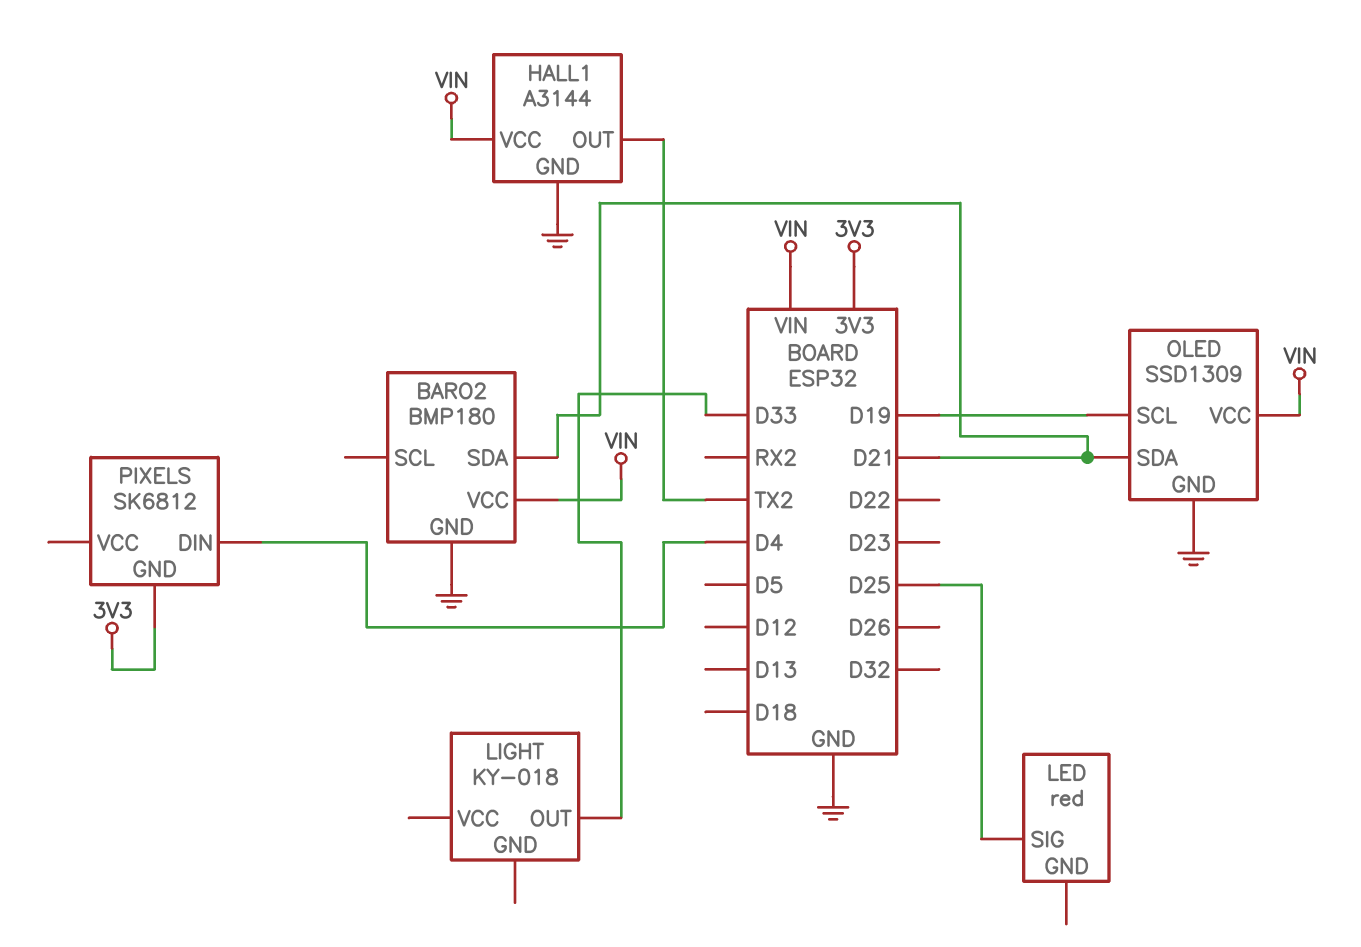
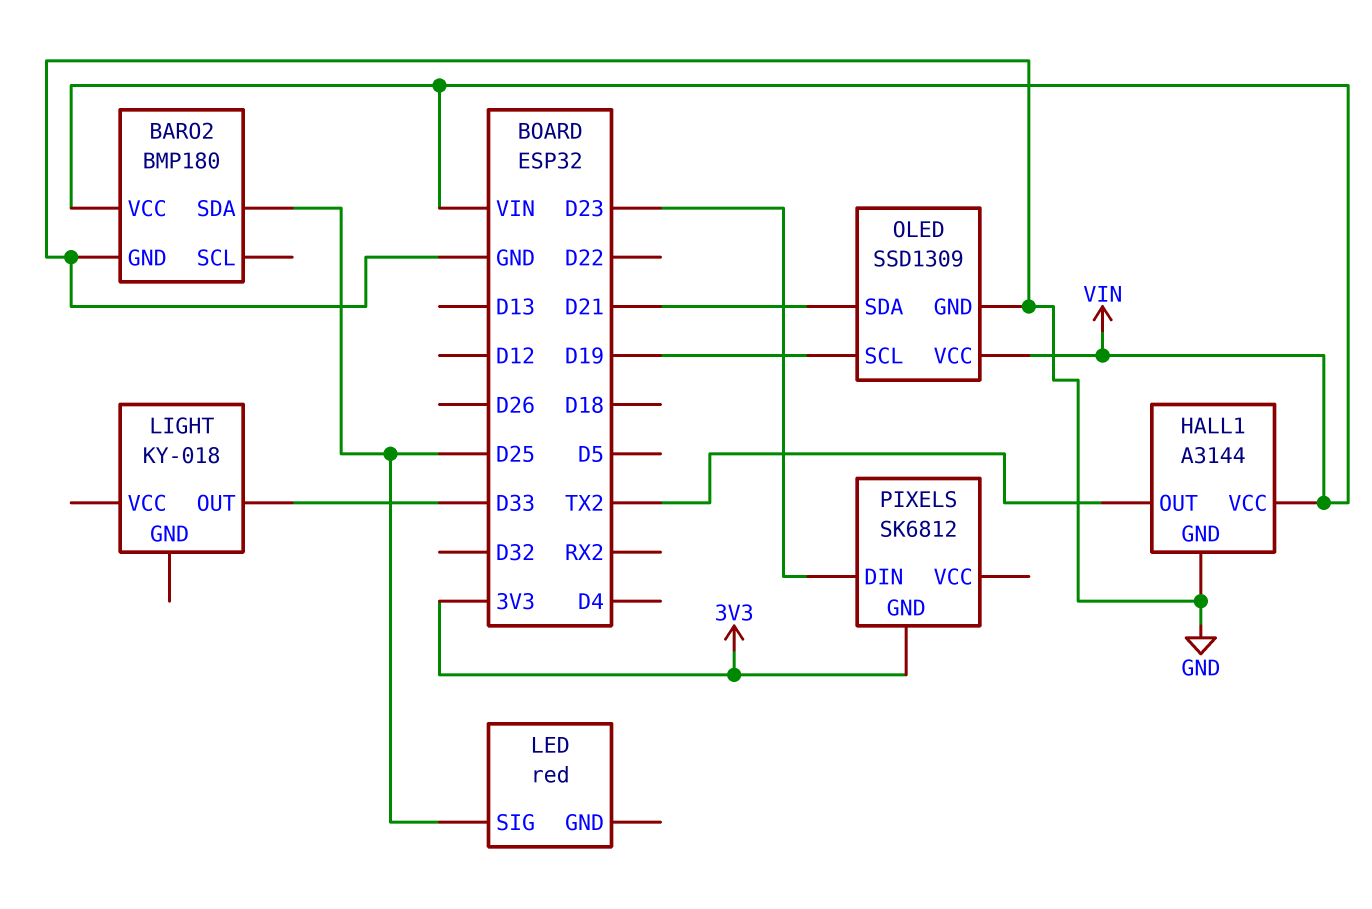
BARO2 pin SDA: D21 -> D25
PIXELS pin DIN: D4 -> D23

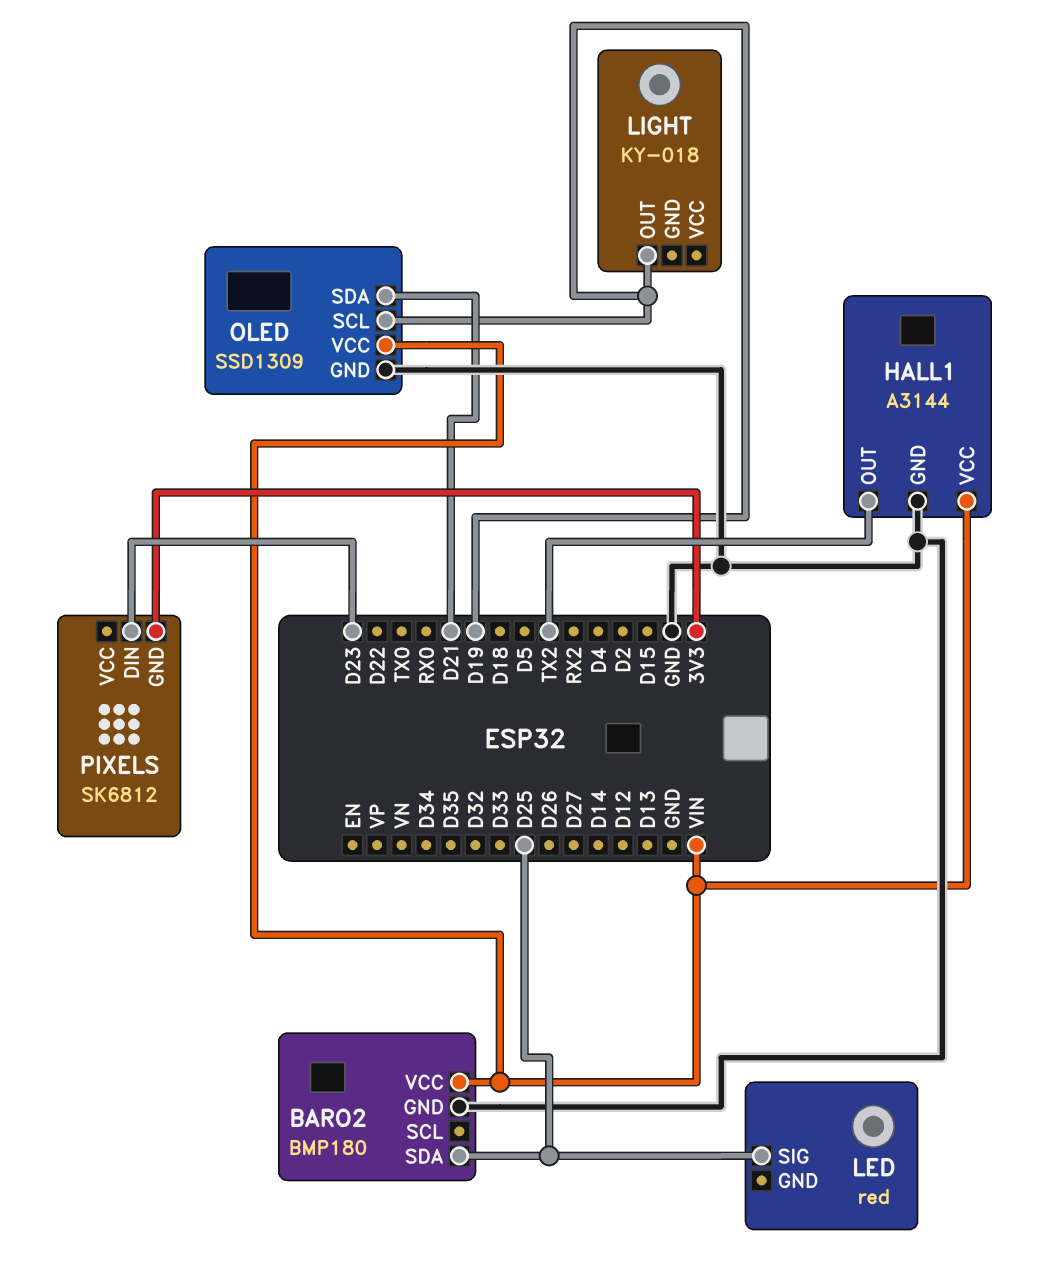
LIGHT pin OUT: D33 -> D19

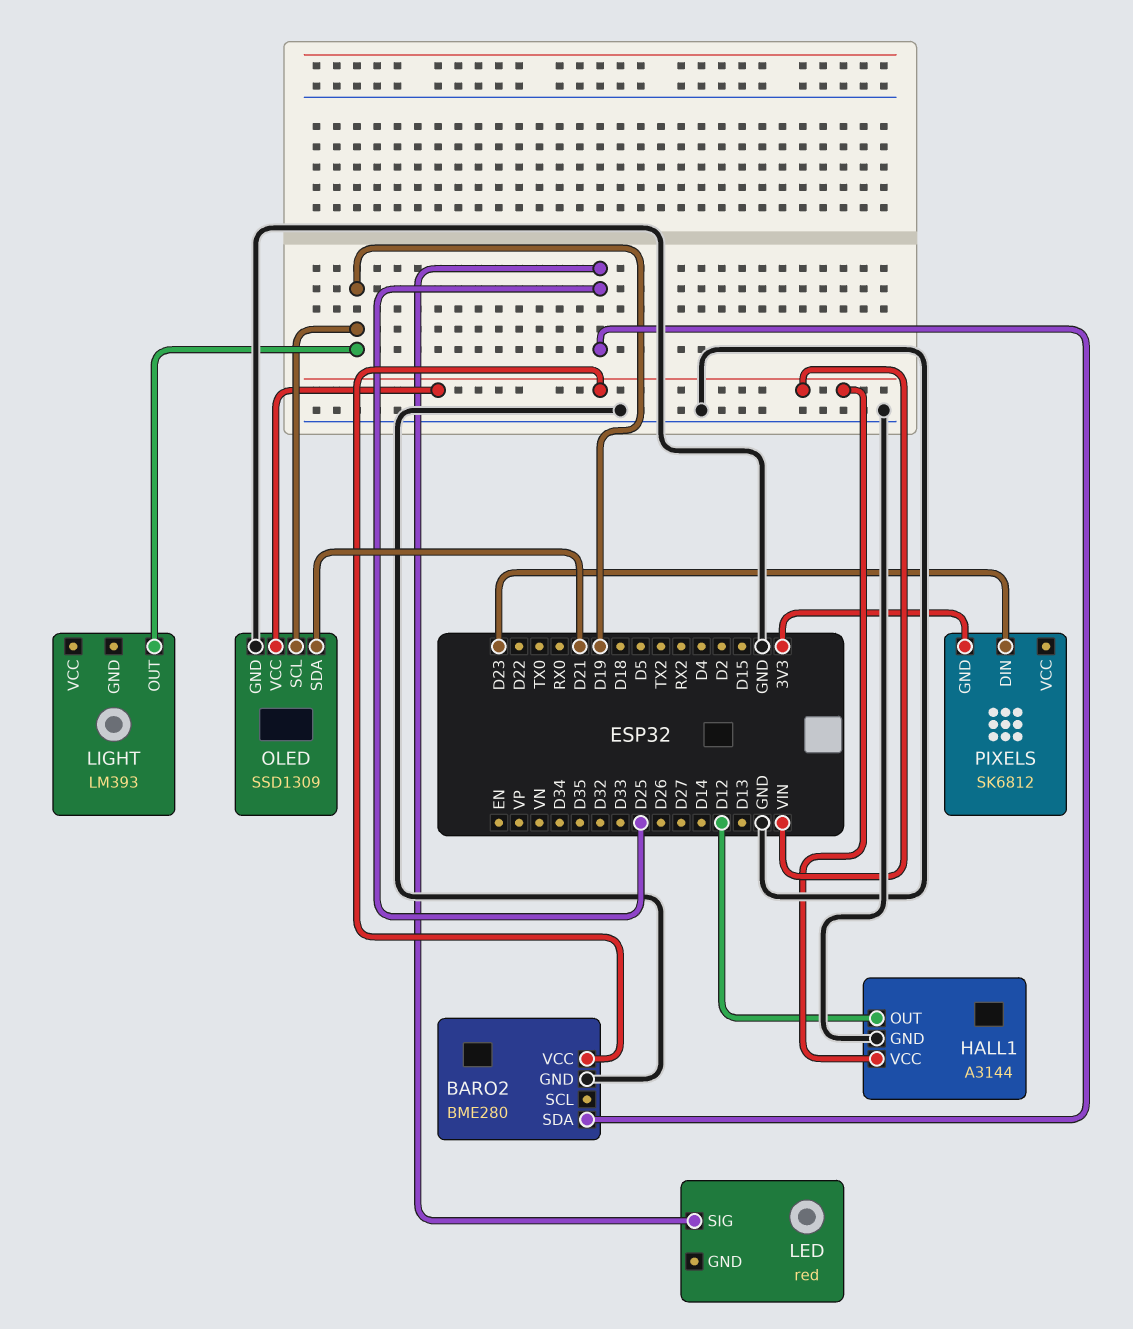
BARO2: BMP180 -> BME280
HALL1 pin OUT: TX2 -> D12
LIGHT: KY-018 -> LM393

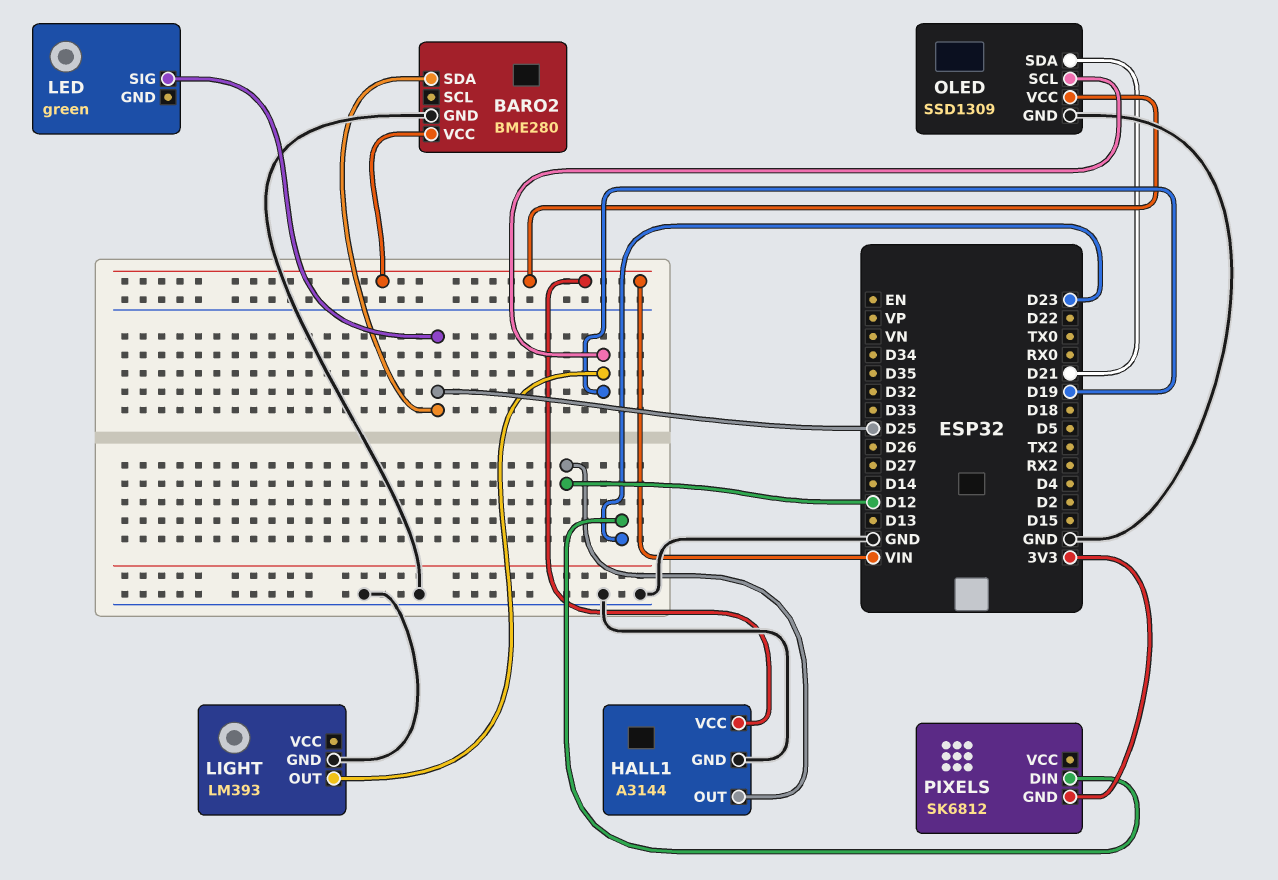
LED: red -> green
LIGHT pin GND: none -> GND

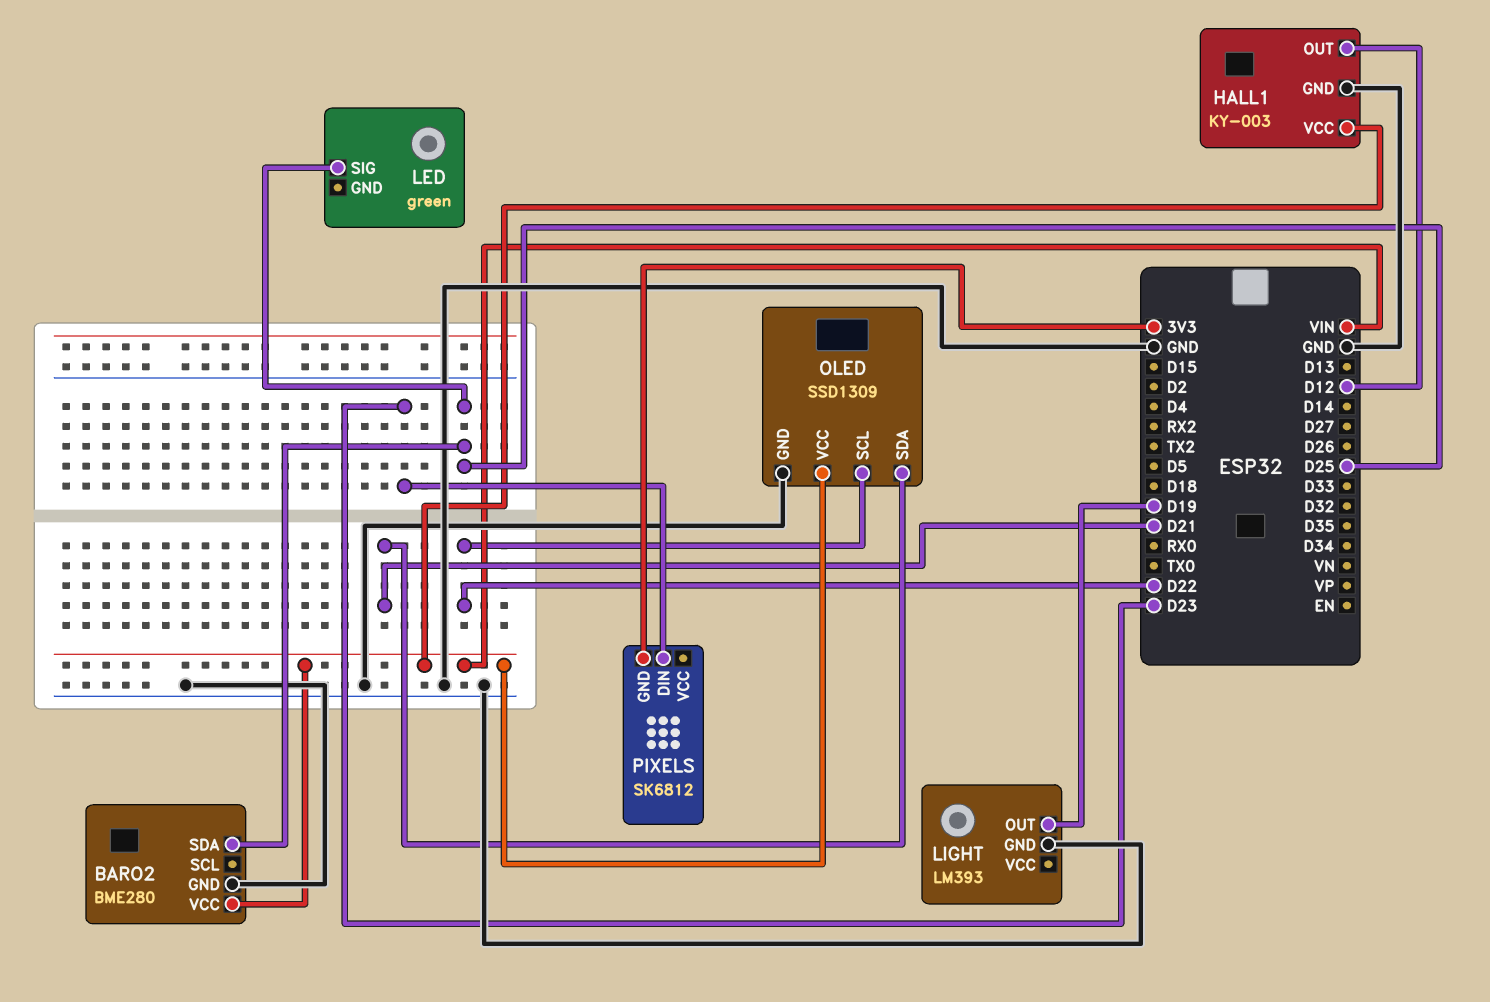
HALL1: A3144 -> KY-003
OLED pin SCL: D19 -> D22

